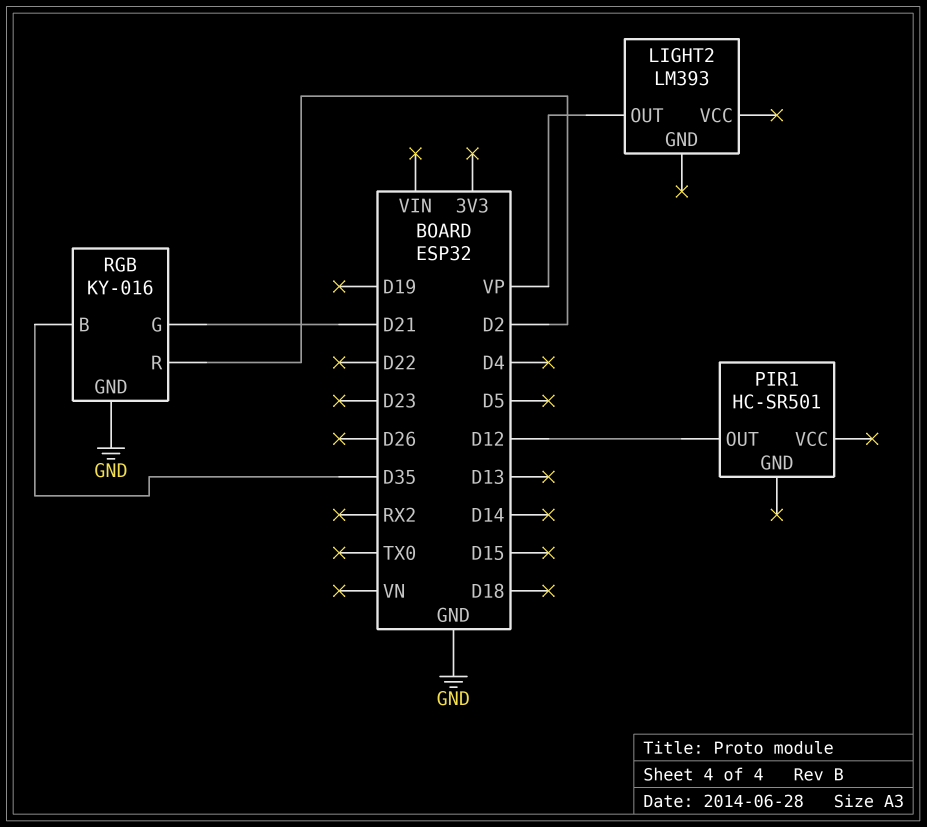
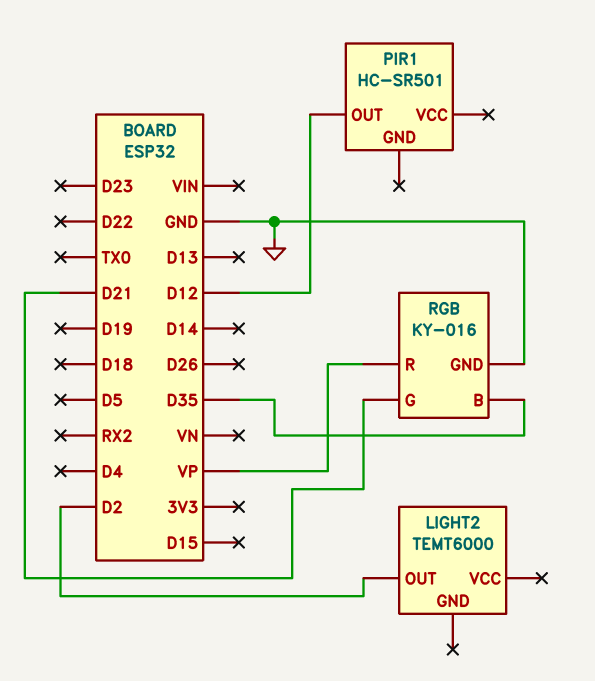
LIGHT2: LM393 -> TEMT6000
LIGHT2 pin OUT: VP -> D2
RGB pin R: D2 -> VP

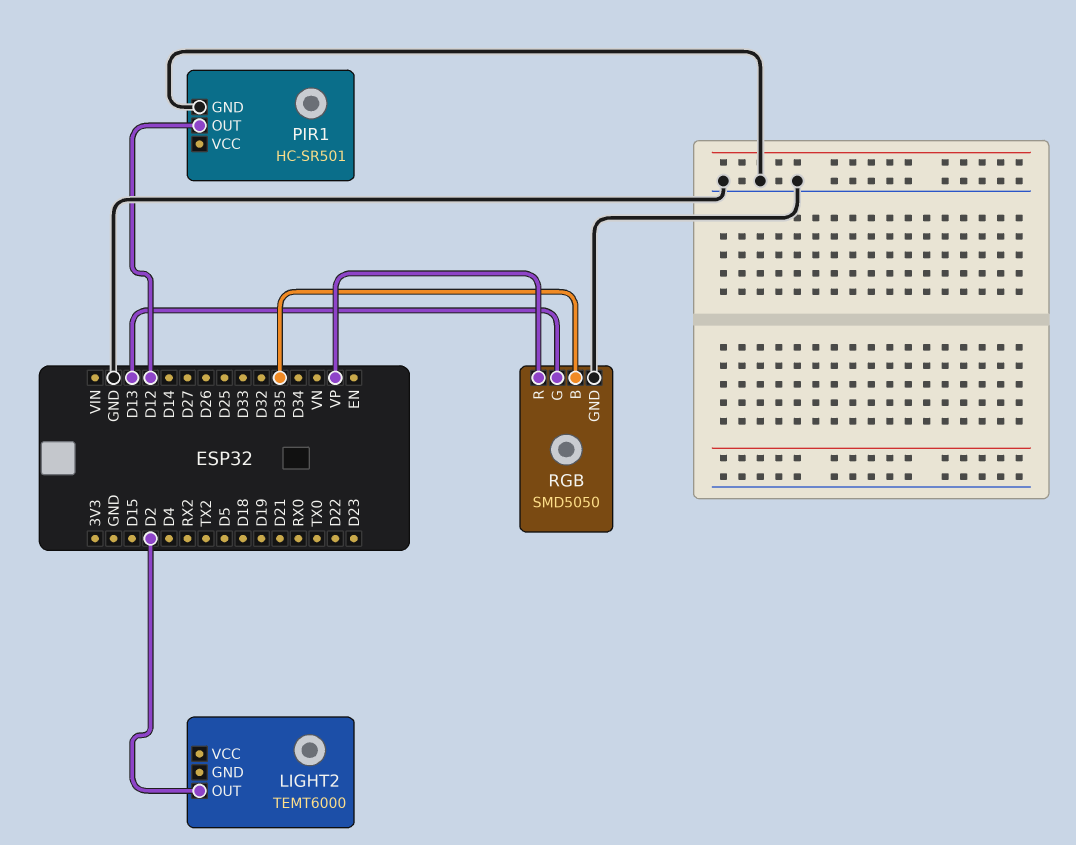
PIR1 pin GND: none -> GND
RGB: KY-016 -> SMD5050
RGB pin G: D21 -> D13

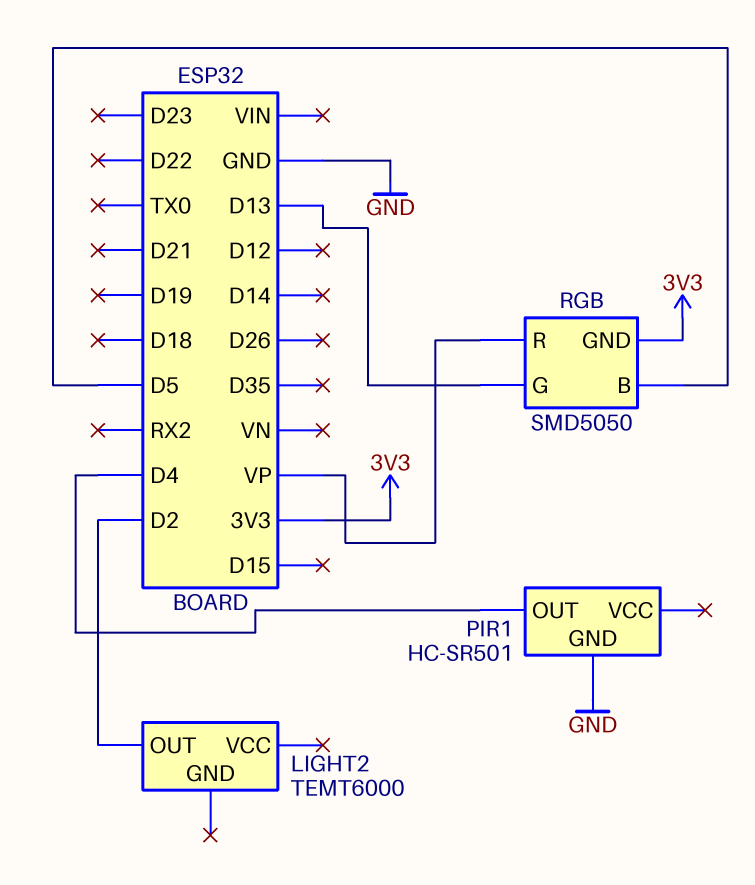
PIR1 pin OUT: D12 -> D4
RGB pin B: D35 -> D5
RGB pin GND: GND -> 3V3

